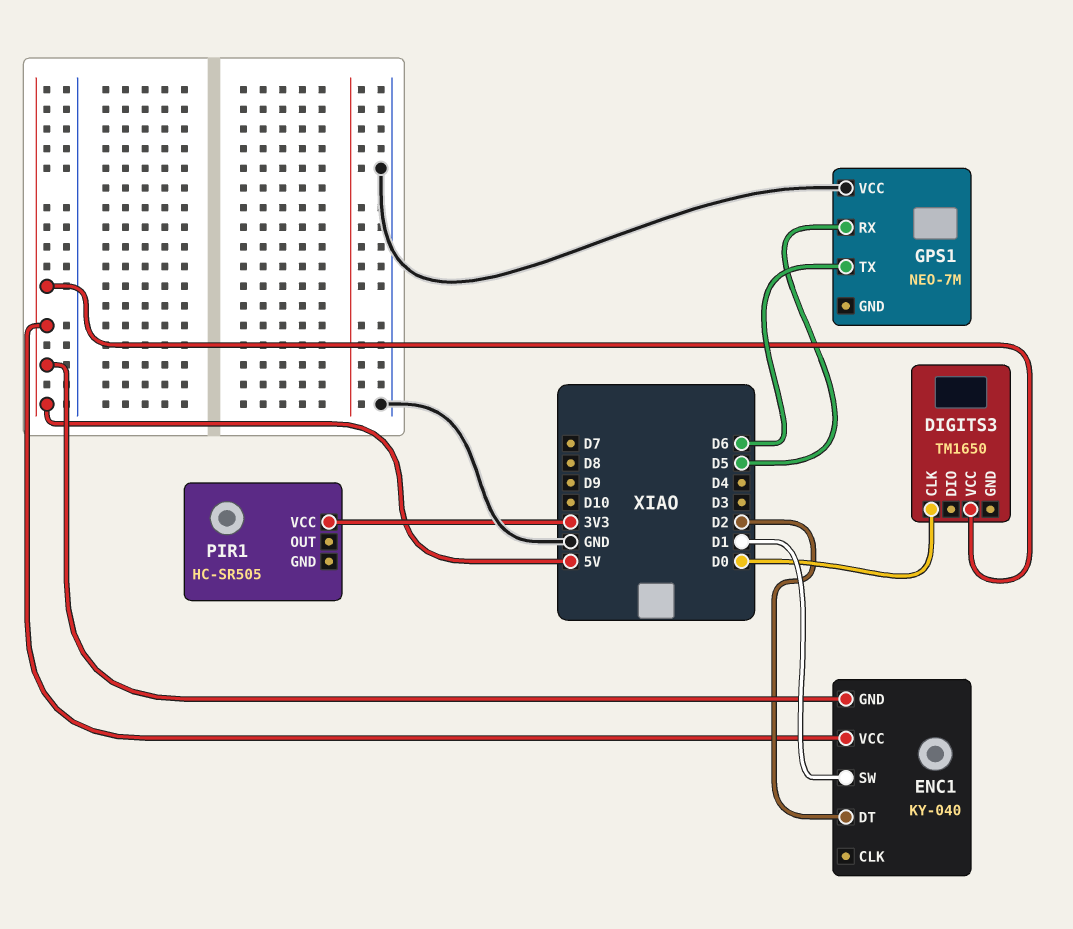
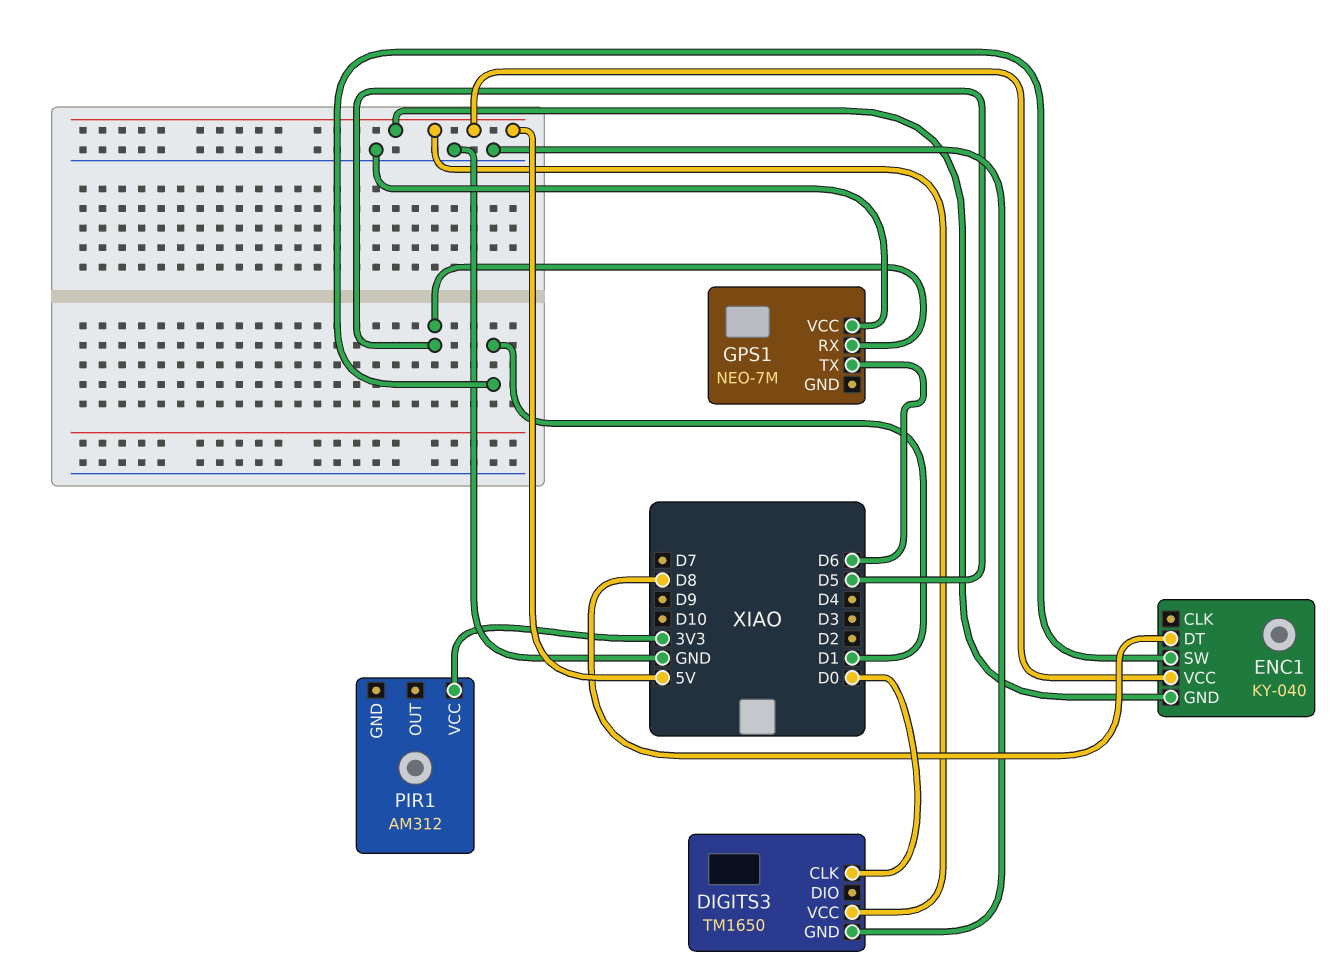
DIGITS3 pin GND: none -> GND
ENC1 pin DT: D2 -> D8
PIR1: HC-SR505 -> AM312

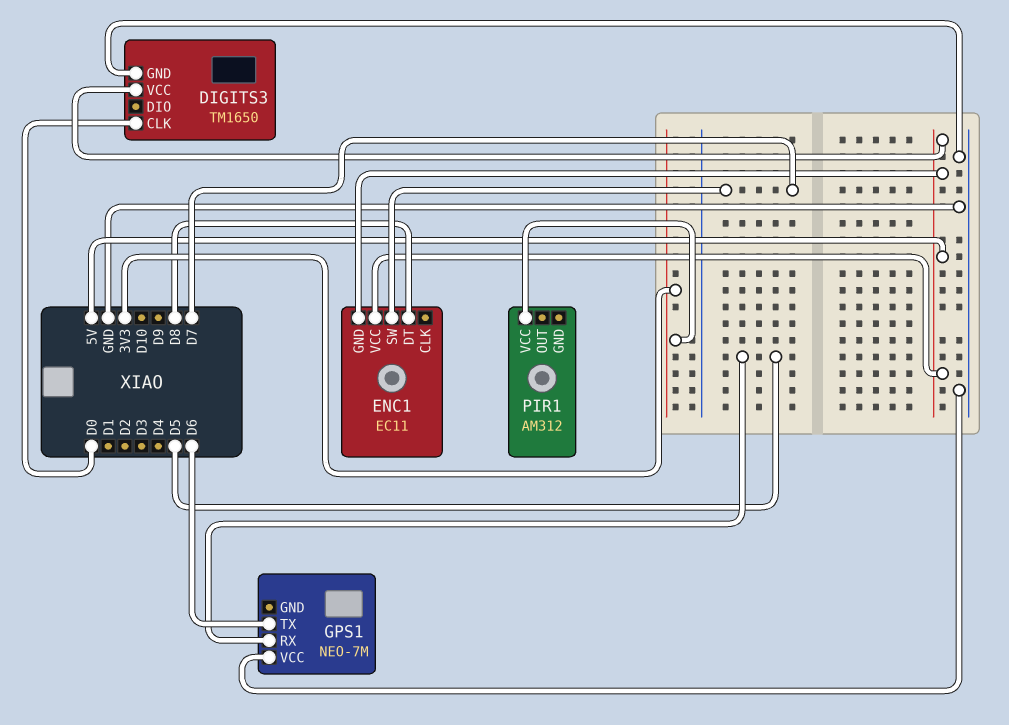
ENC1: KY-040 -> EC11
ENC1 pin SW: D1 -> D7

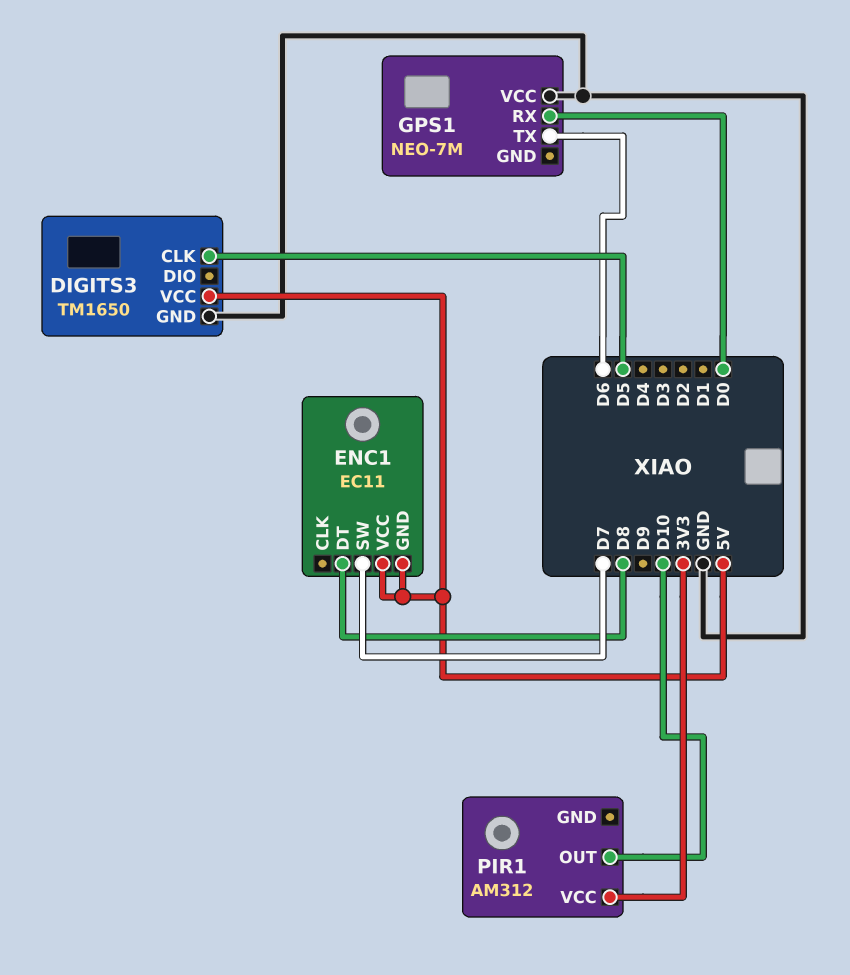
DIGITS3 pin CLK: D0 -> D5
GPS1 pin RX: D5 -> D0
PIR1 pin OUT: none -> D10

